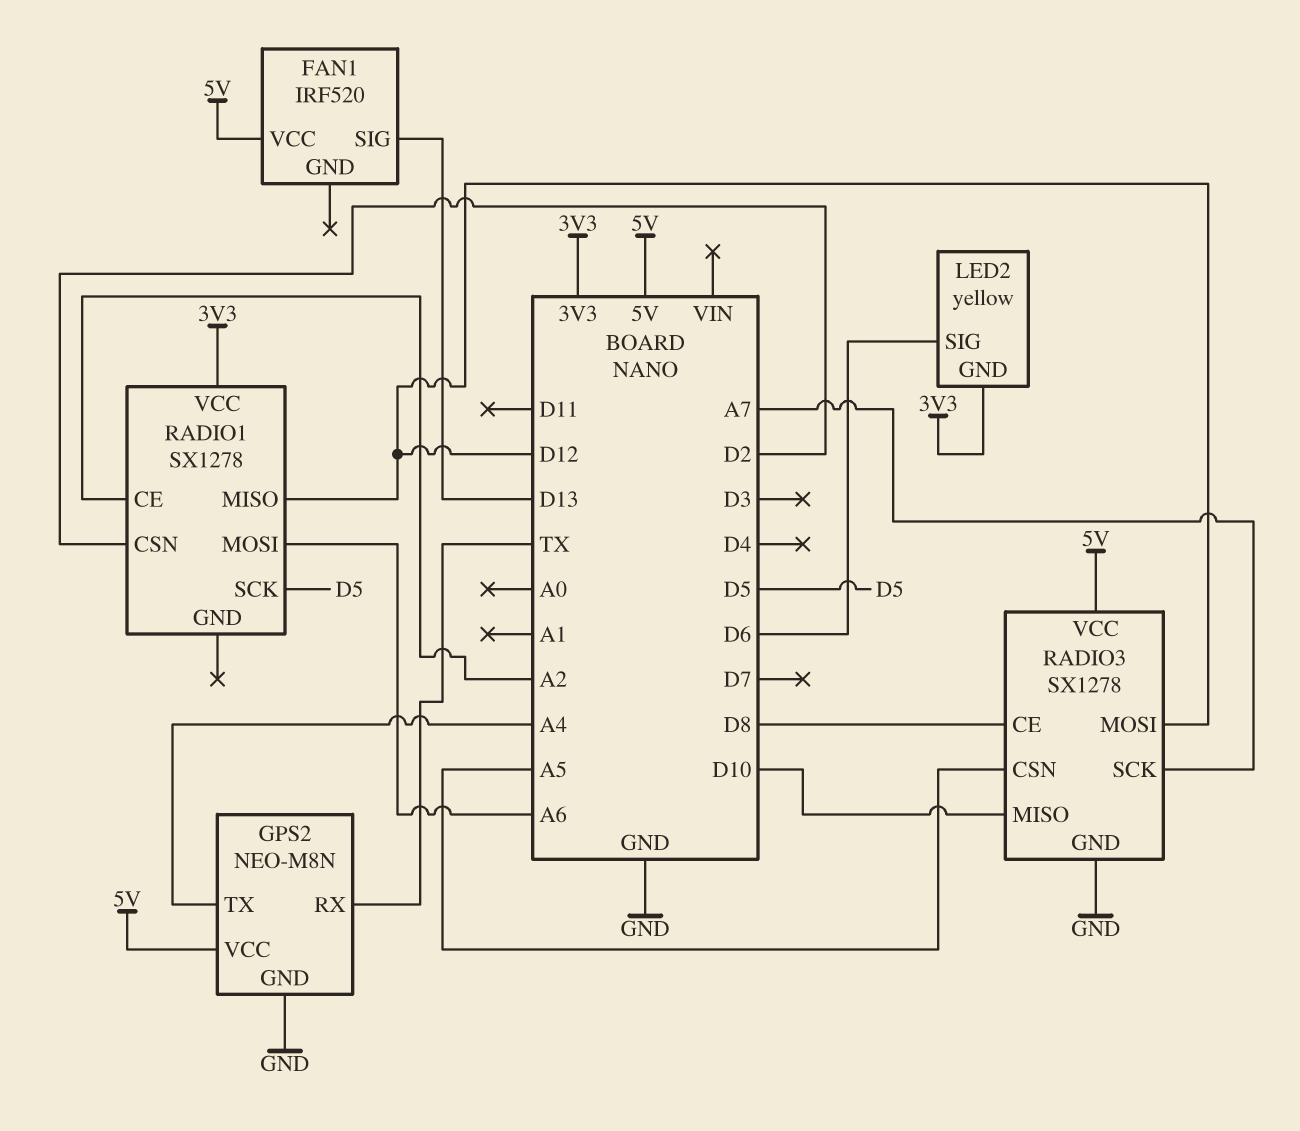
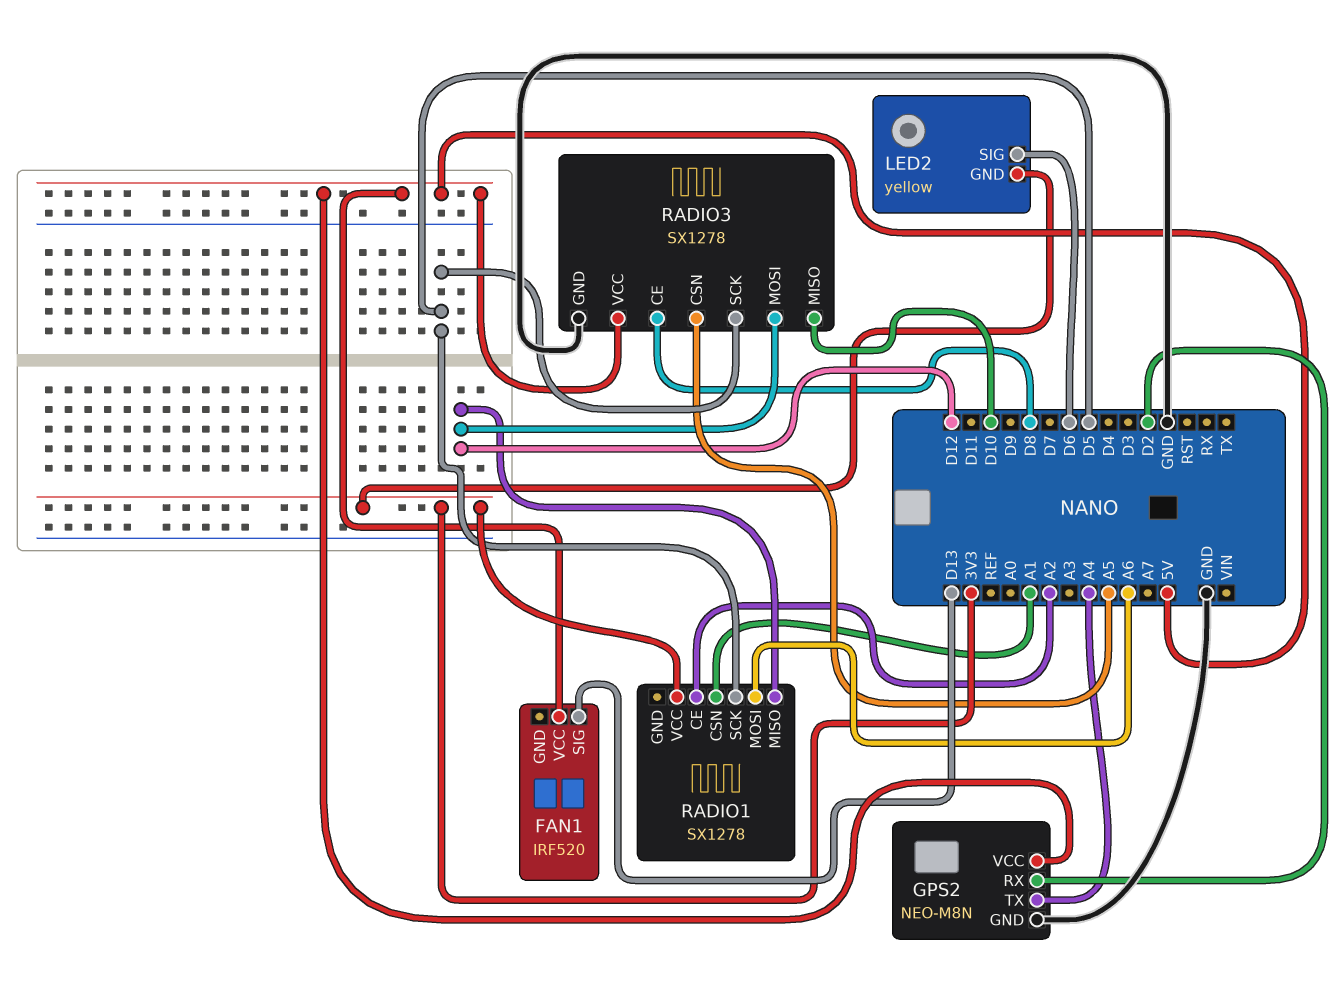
GPS2 pin RX: TX -> D2
RADIO1 pin CSN: D2 -> A1
RADIO3 pin SCK: A7 -> D5

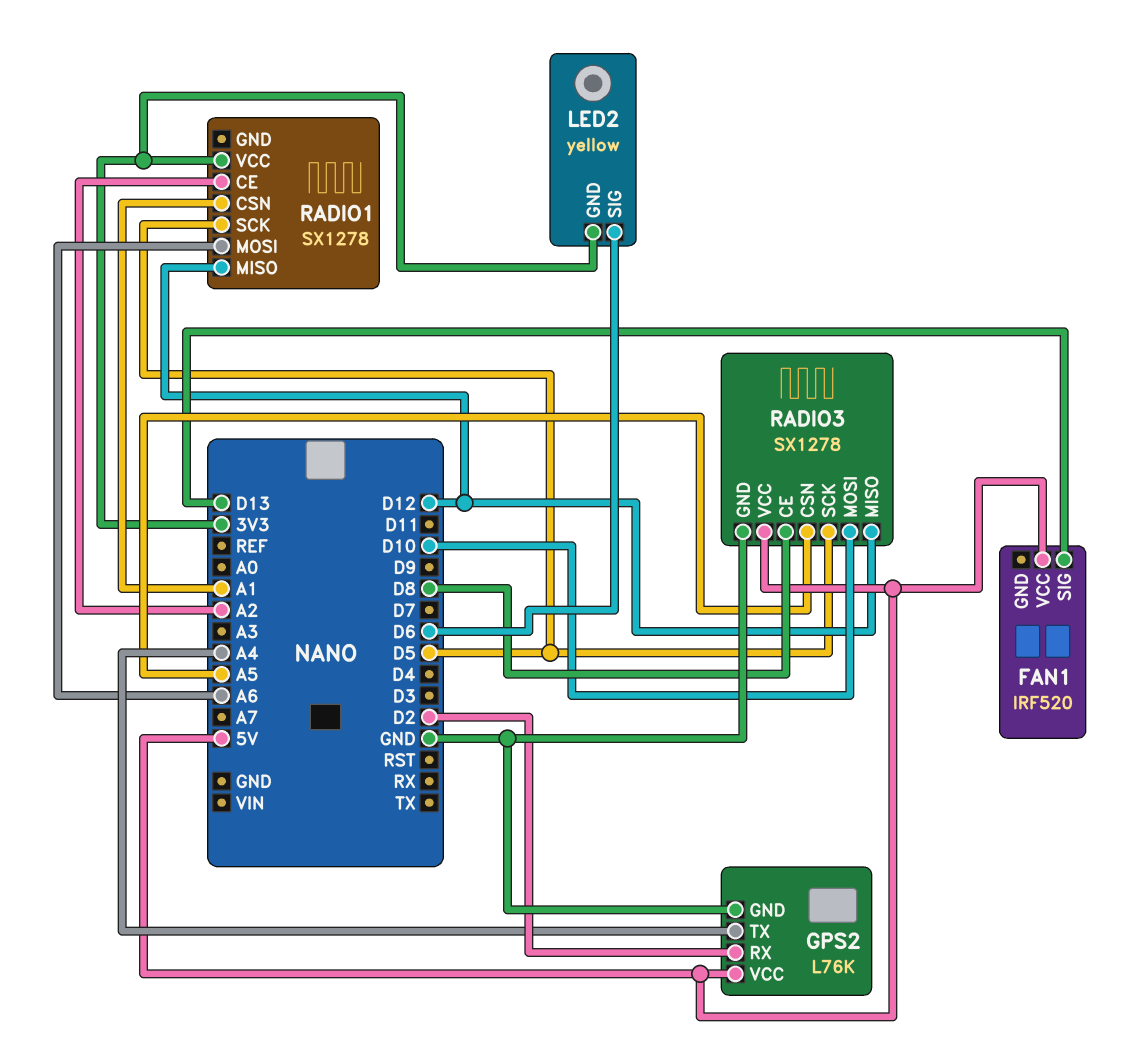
GPS2: NEO-M8N -> L76K
RADIO3 pin MISO: D10 -> D12
RADIO3 pin MOSI: D12 -> D10

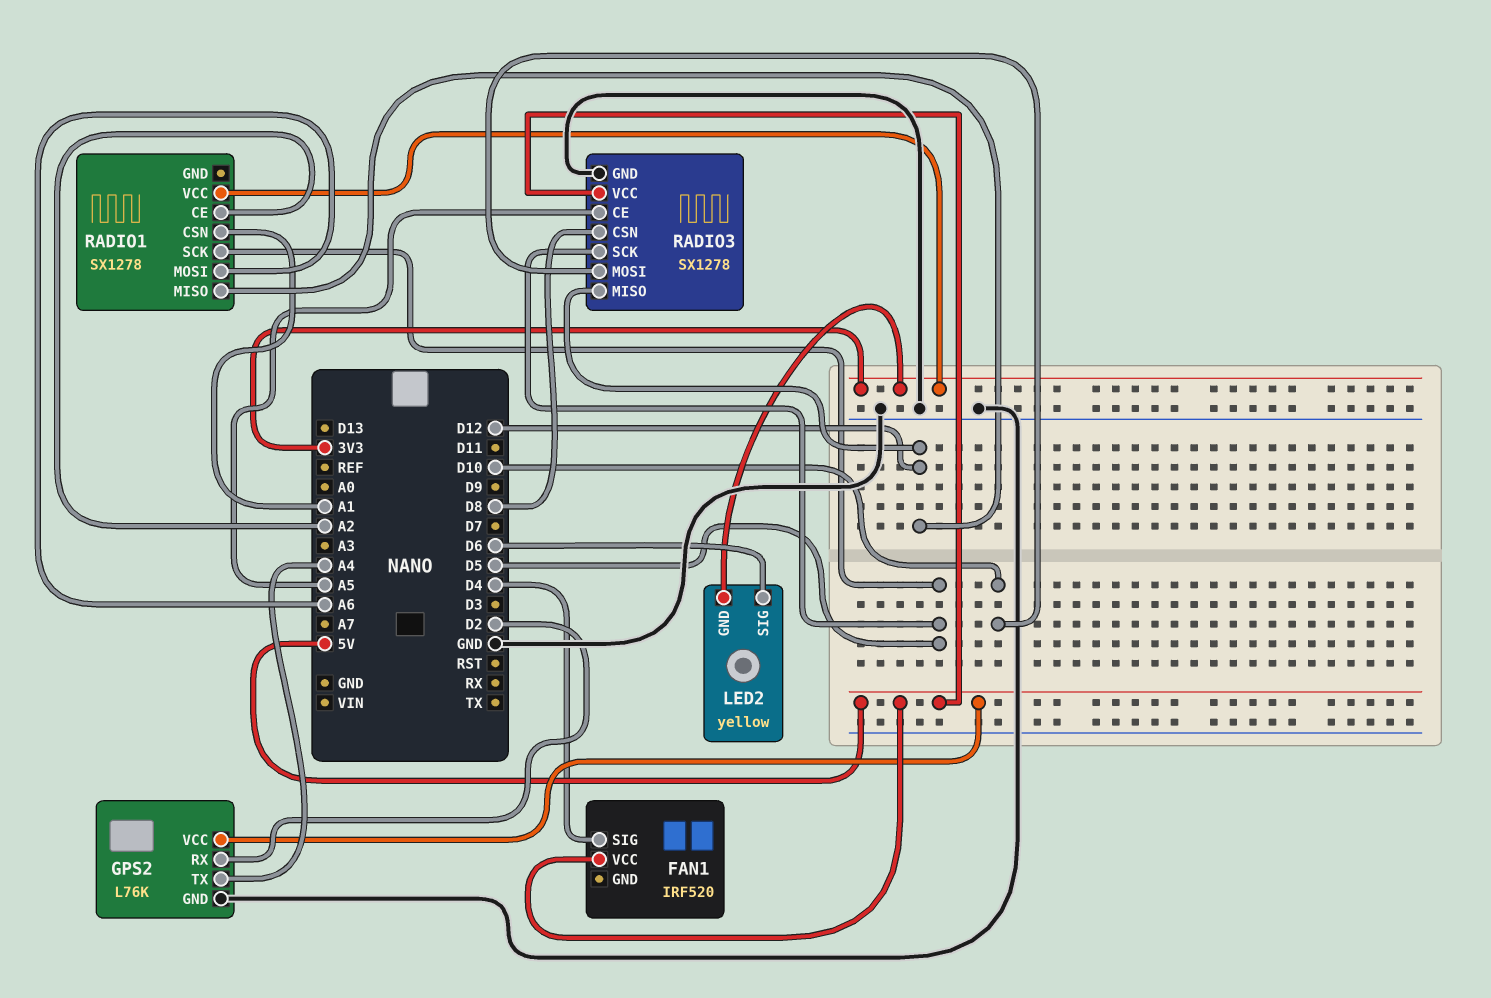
FAN1 pin SIG: D13 -> D4
RADIO3 pin CE: D8 -> A5
RADIO3 pin CSN: A5 -> D8

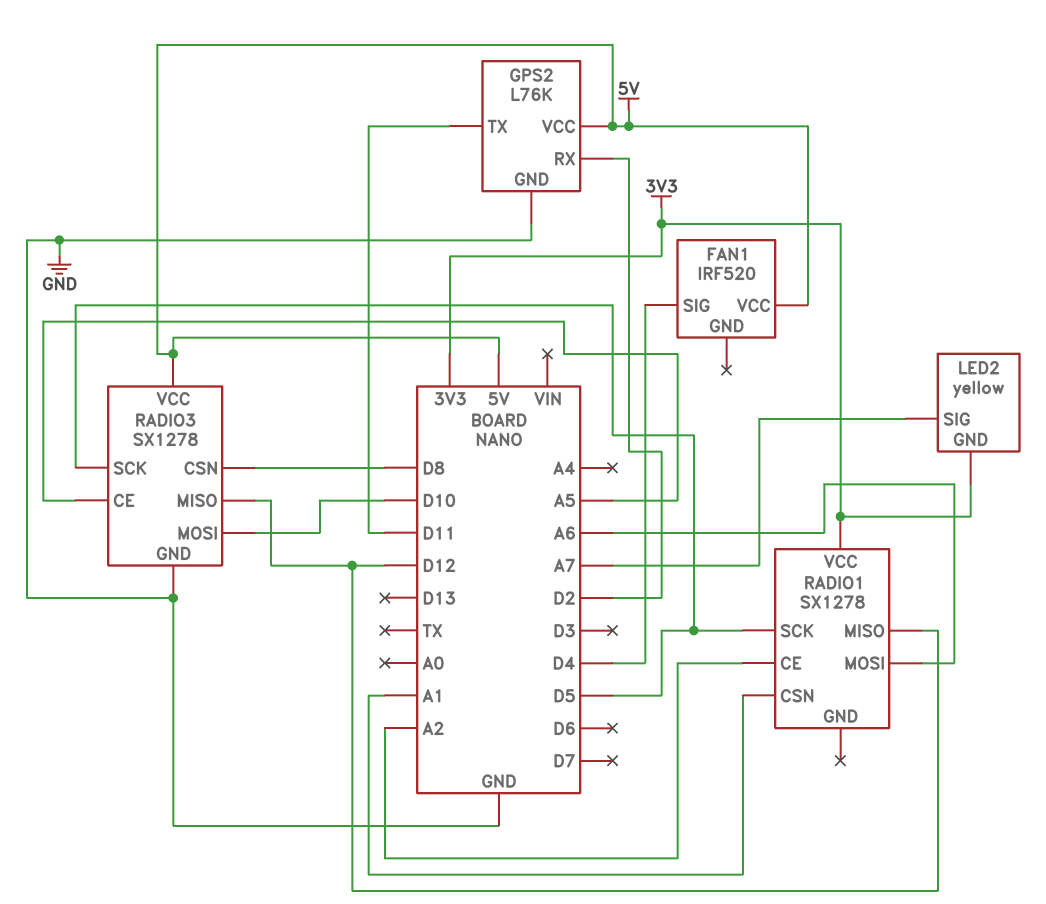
GPS2 pin TX: A4 -> D11
LED2 pin SIG: D6 -> A7

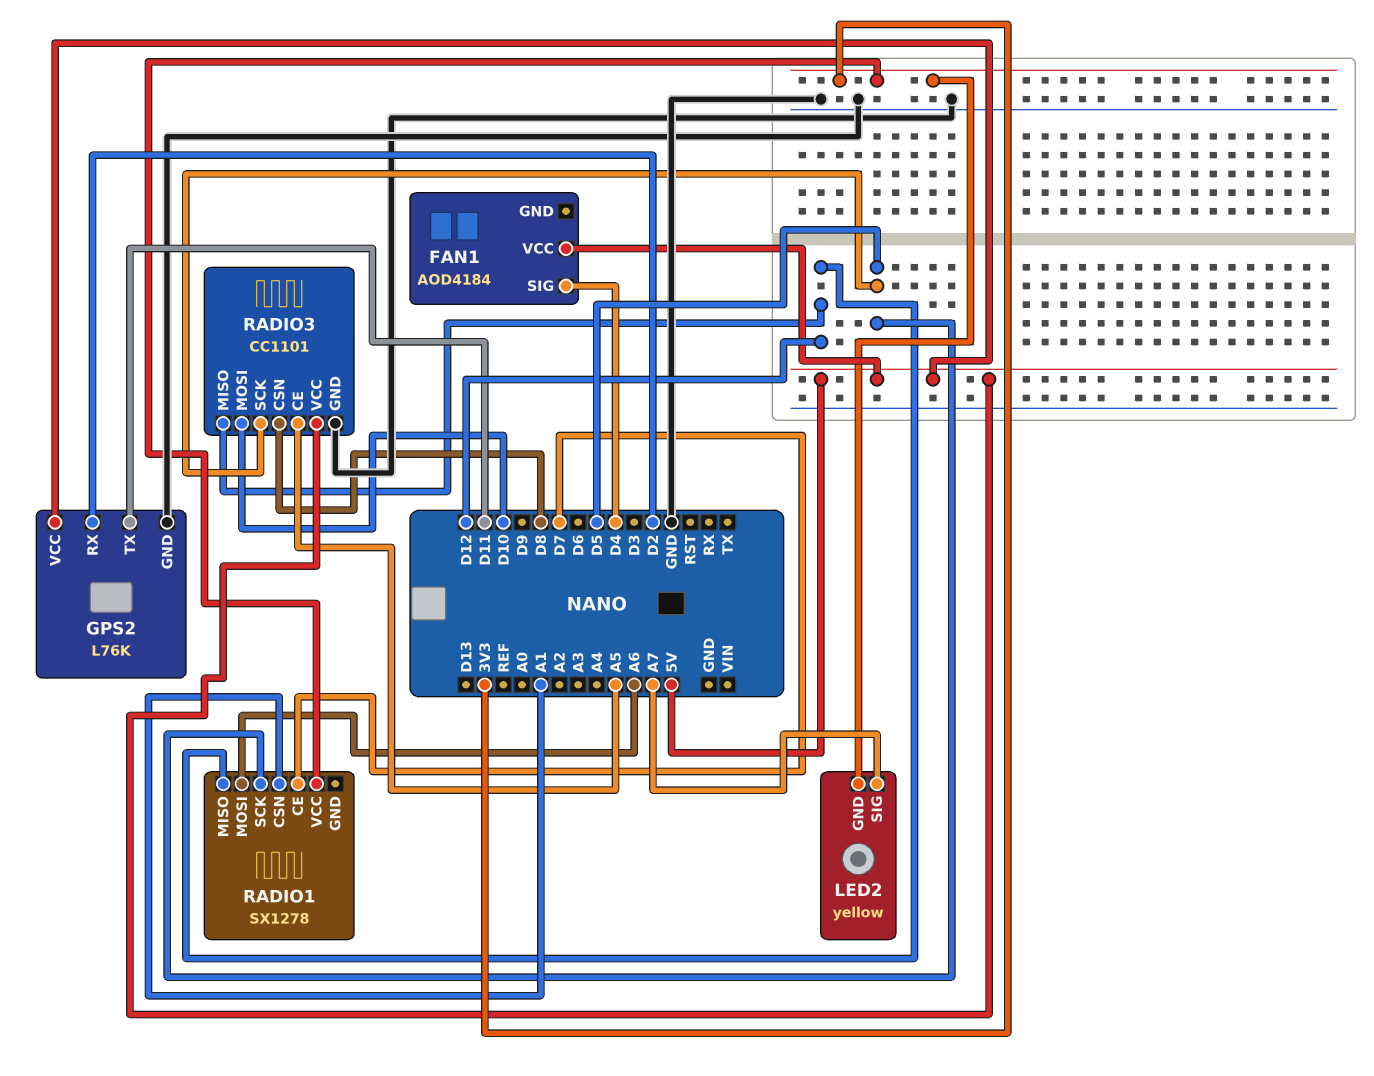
FAN1: IRF520 -> AOD4184
RADIO1 pin CE: A2 -> D7
RADIO3: SX1278 -> CC1101

